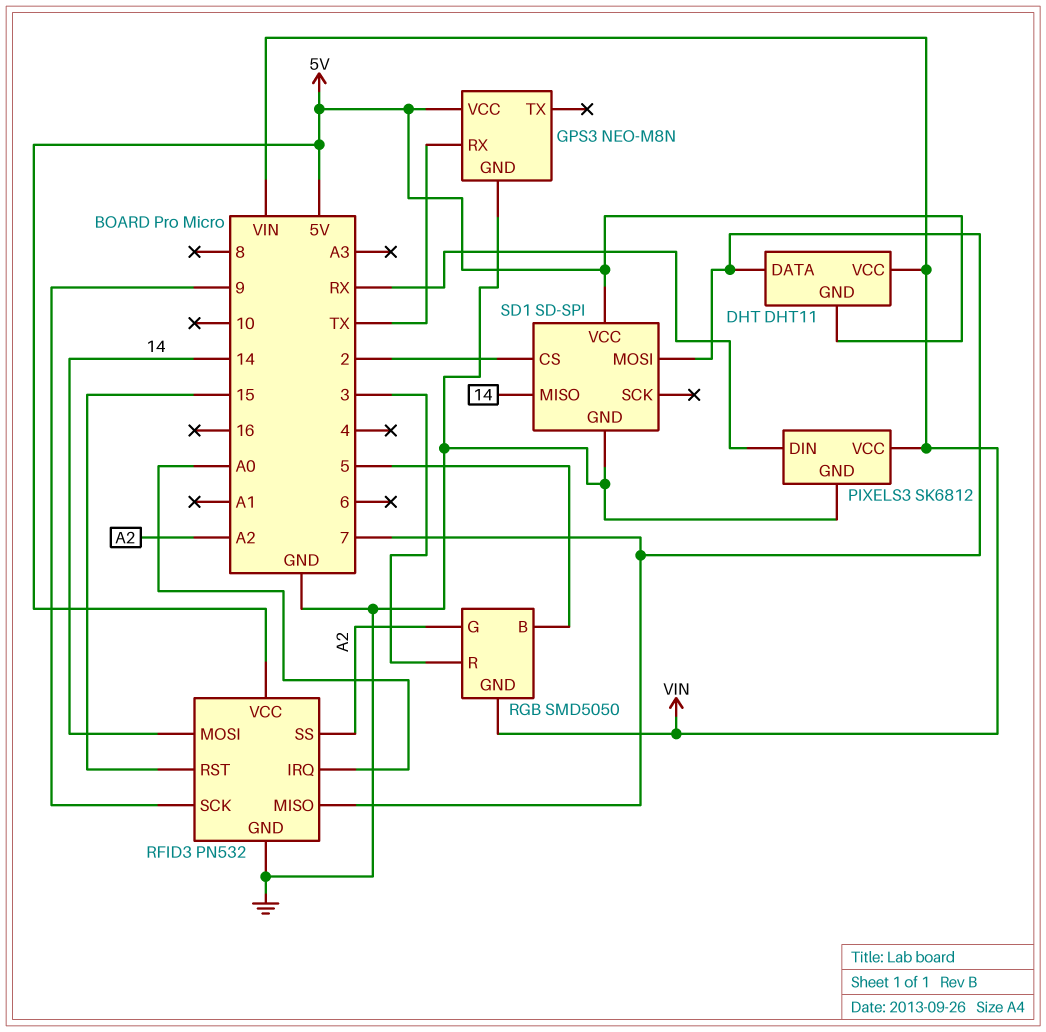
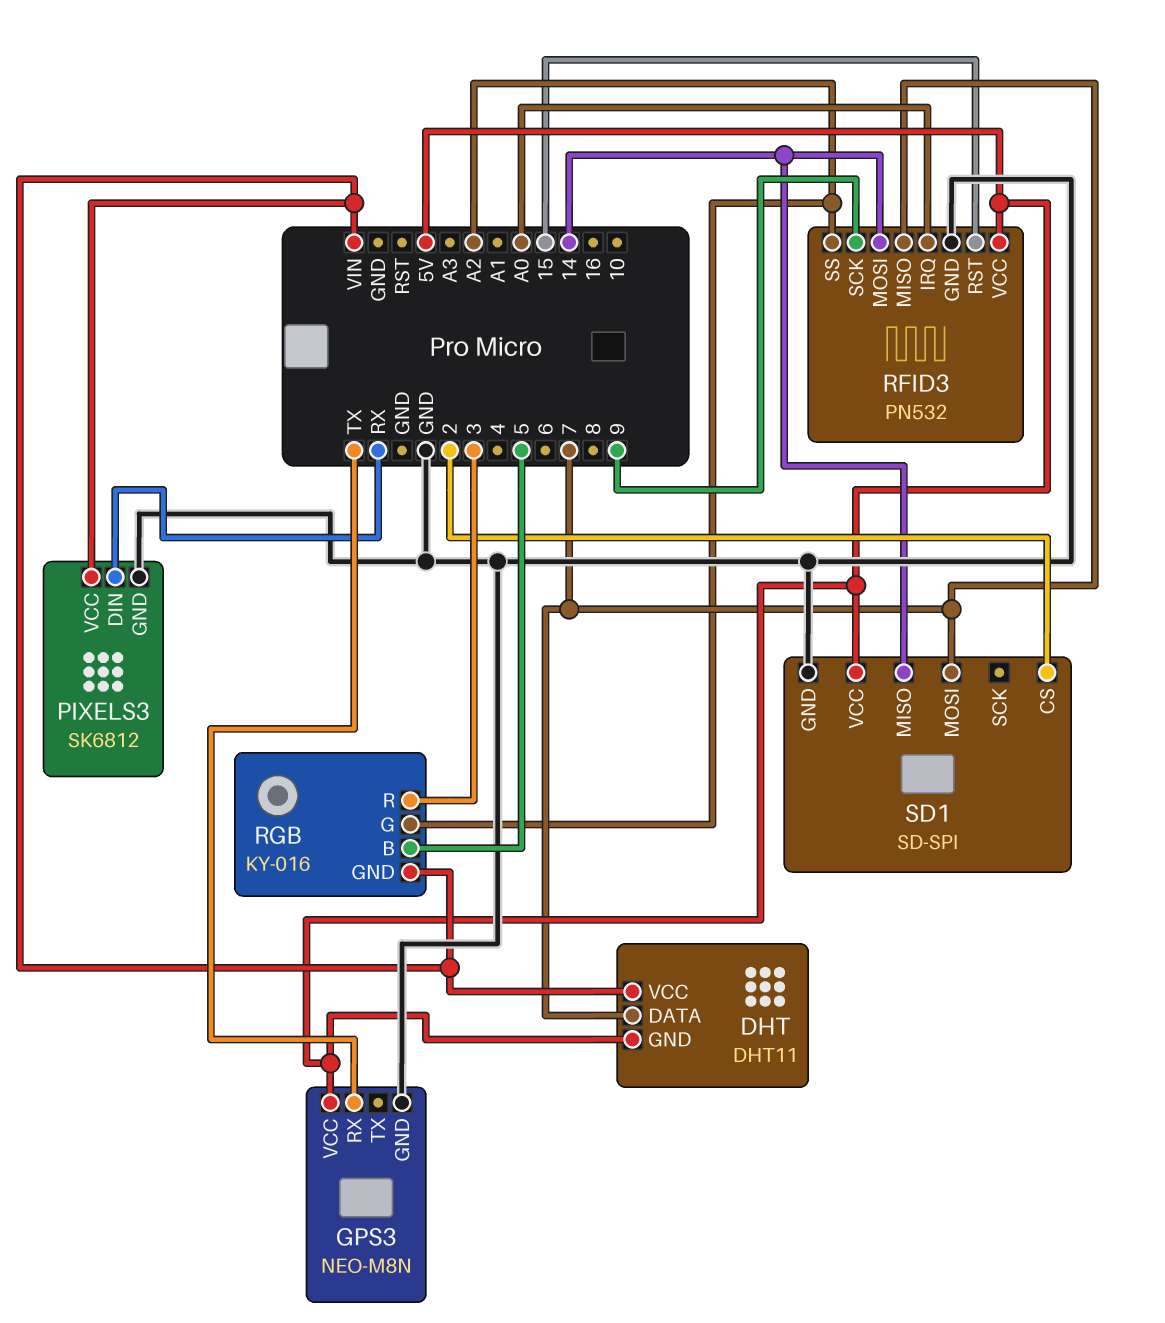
RGB: SMD5050 -> KY-016

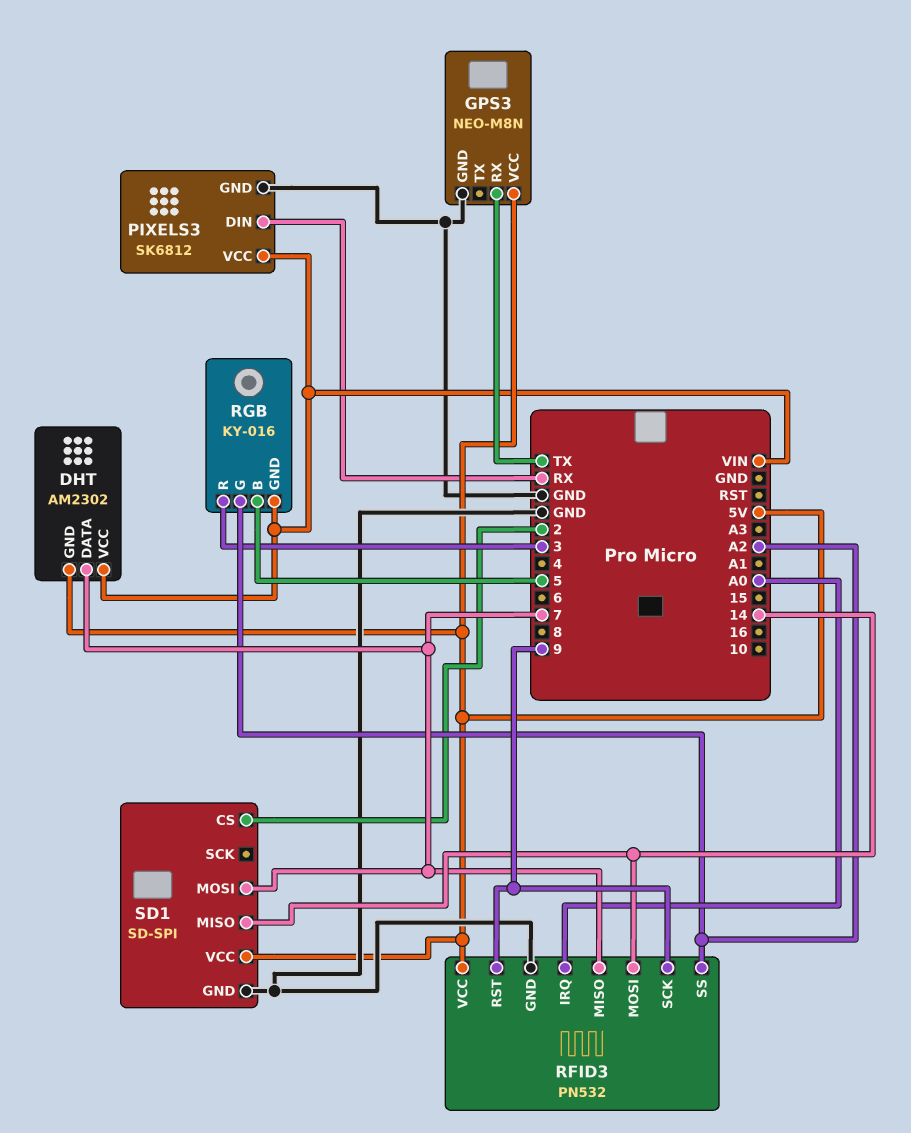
DHT: DHT11 -> AM2302
RFID3 pin RST: 15 -> 9

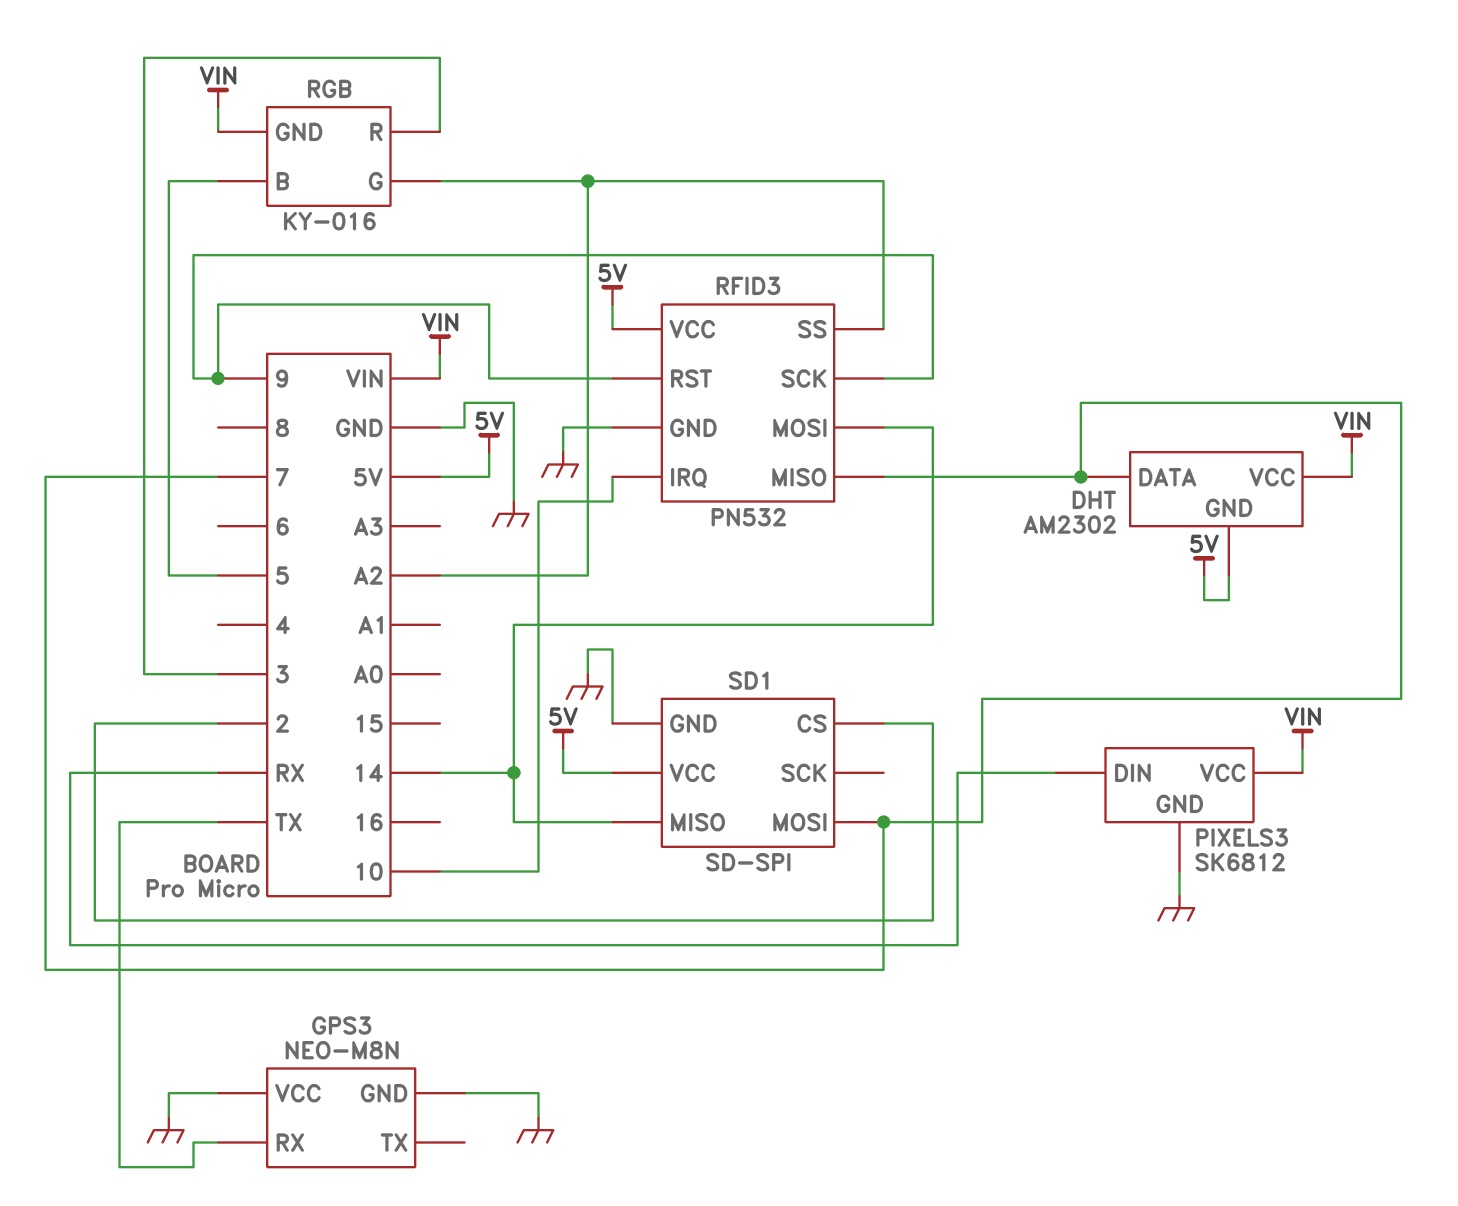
GPS3 pin VCC: 5V -> GND
RFID3 pin IRQ: A0 -> 10

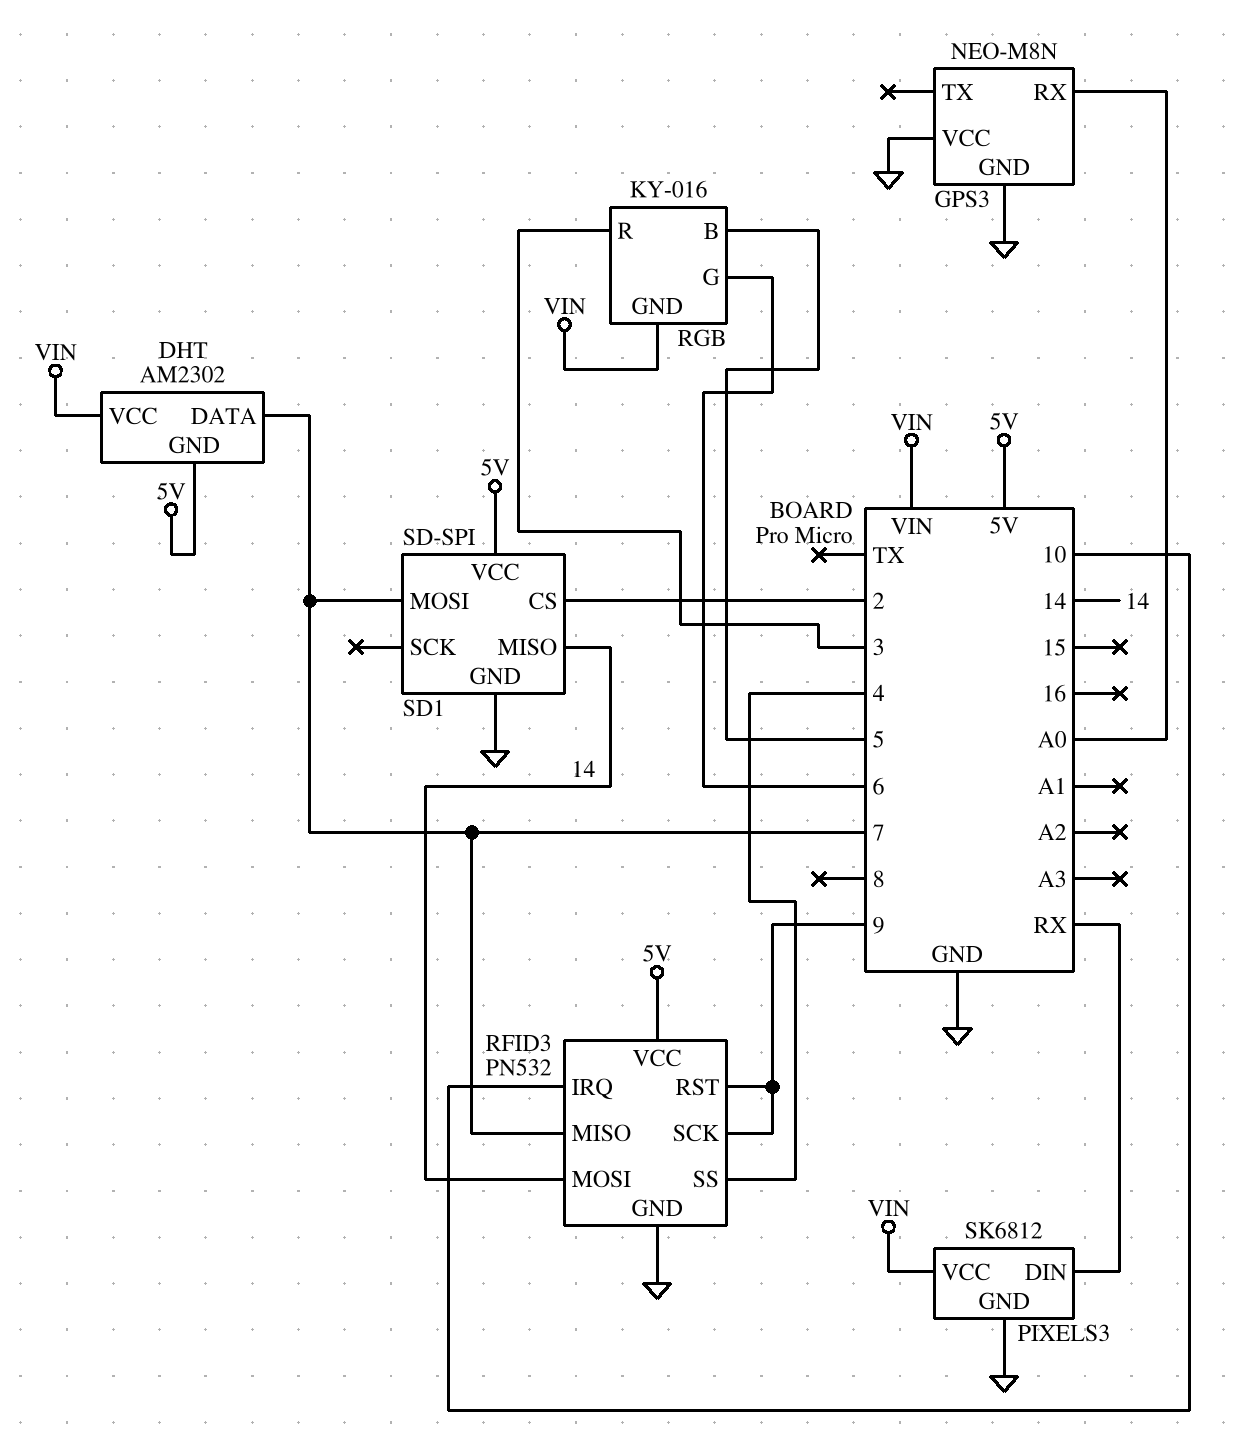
GPS3 pin RX: TX -> A0
RFID3 pin SS: A2 -> 4
RGB pin G: A2 -> 6

